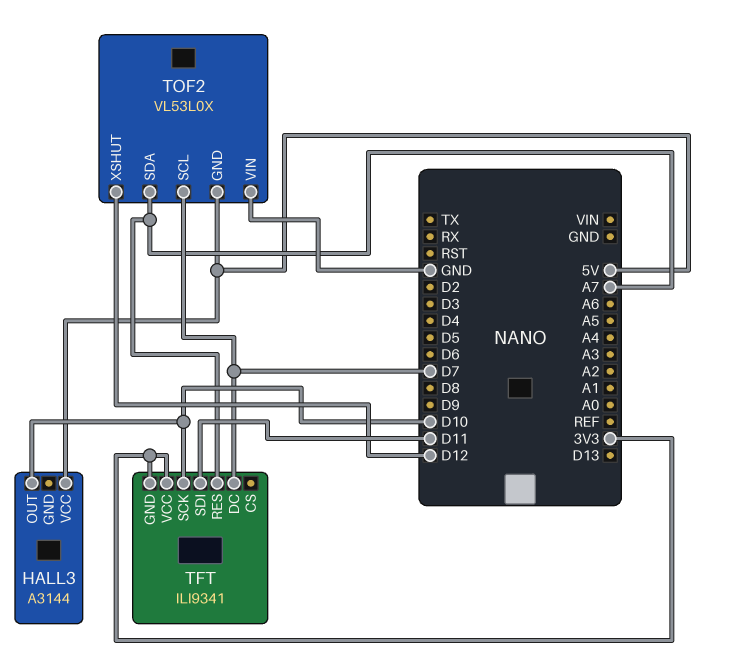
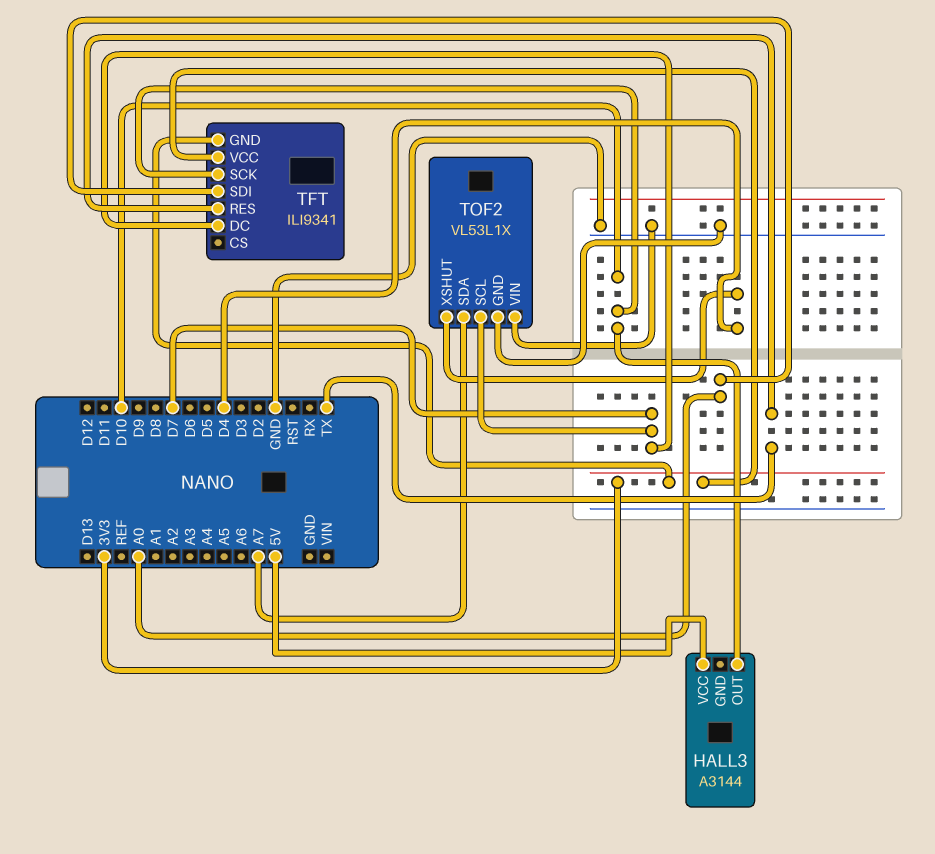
TFT pin RES: A7 -> TX
TFT pin SDI: D11 -> A0
TOF2: VL53L0X -> VL53L1X
TOF2 pin GND: 5V -> GND
TOF2 pin XSHUT: D12 -> D4

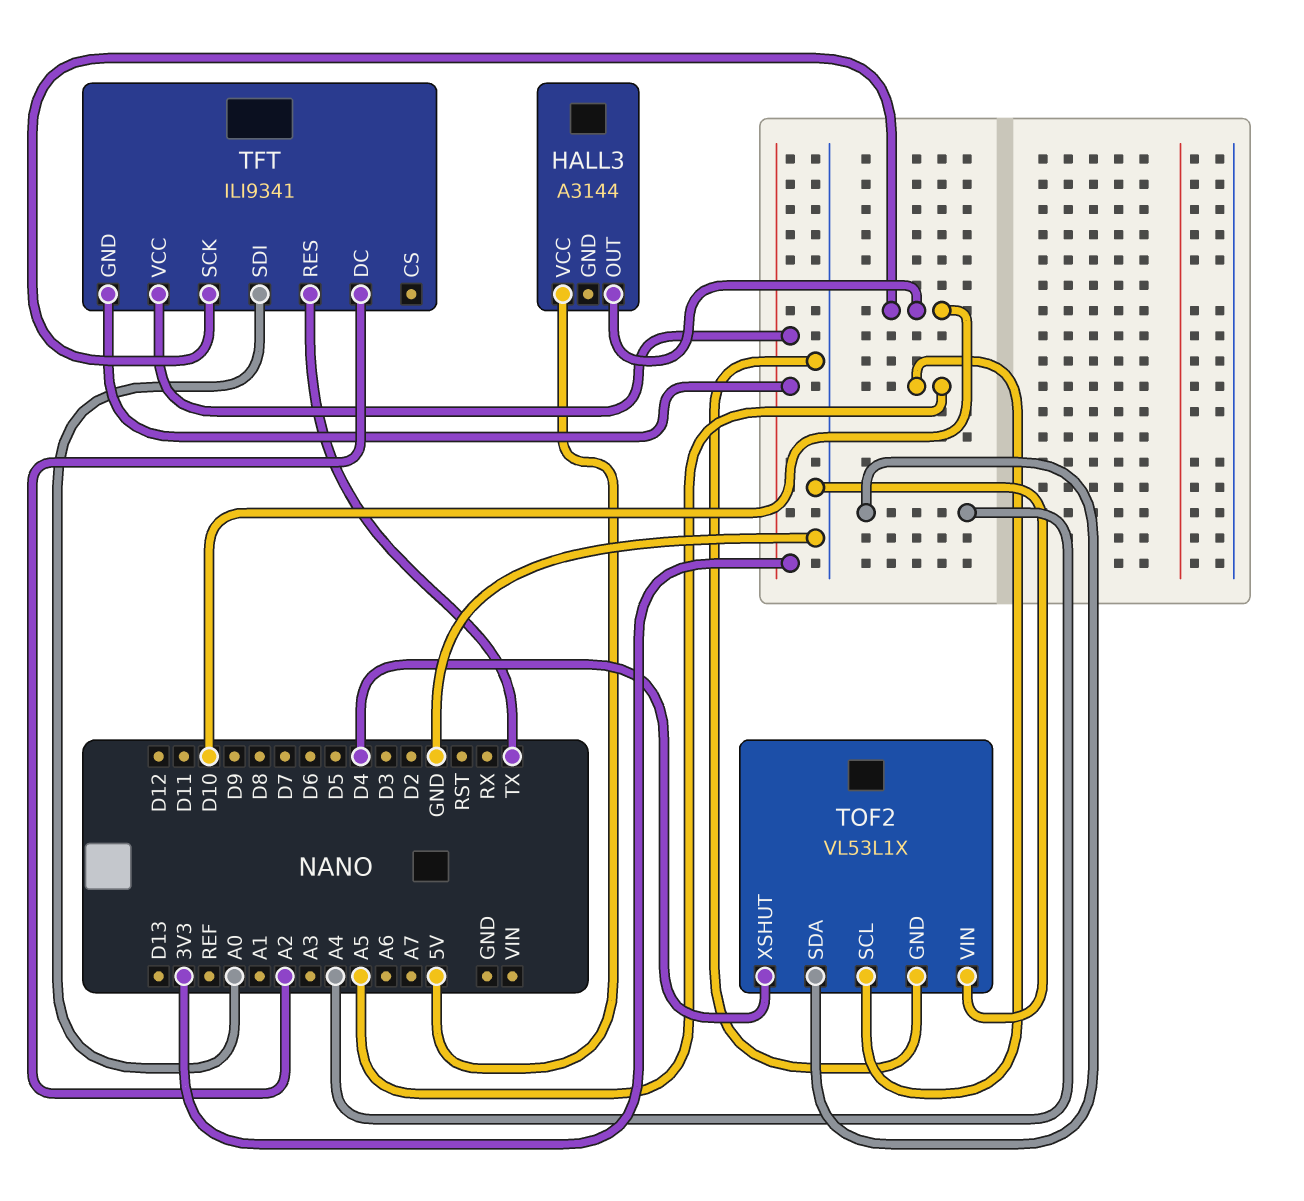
TFT pin DC: D7 -> A2
TOF2 pin SCL: D7 -> A5
TOF2 pin SDA: A7 -> A4

